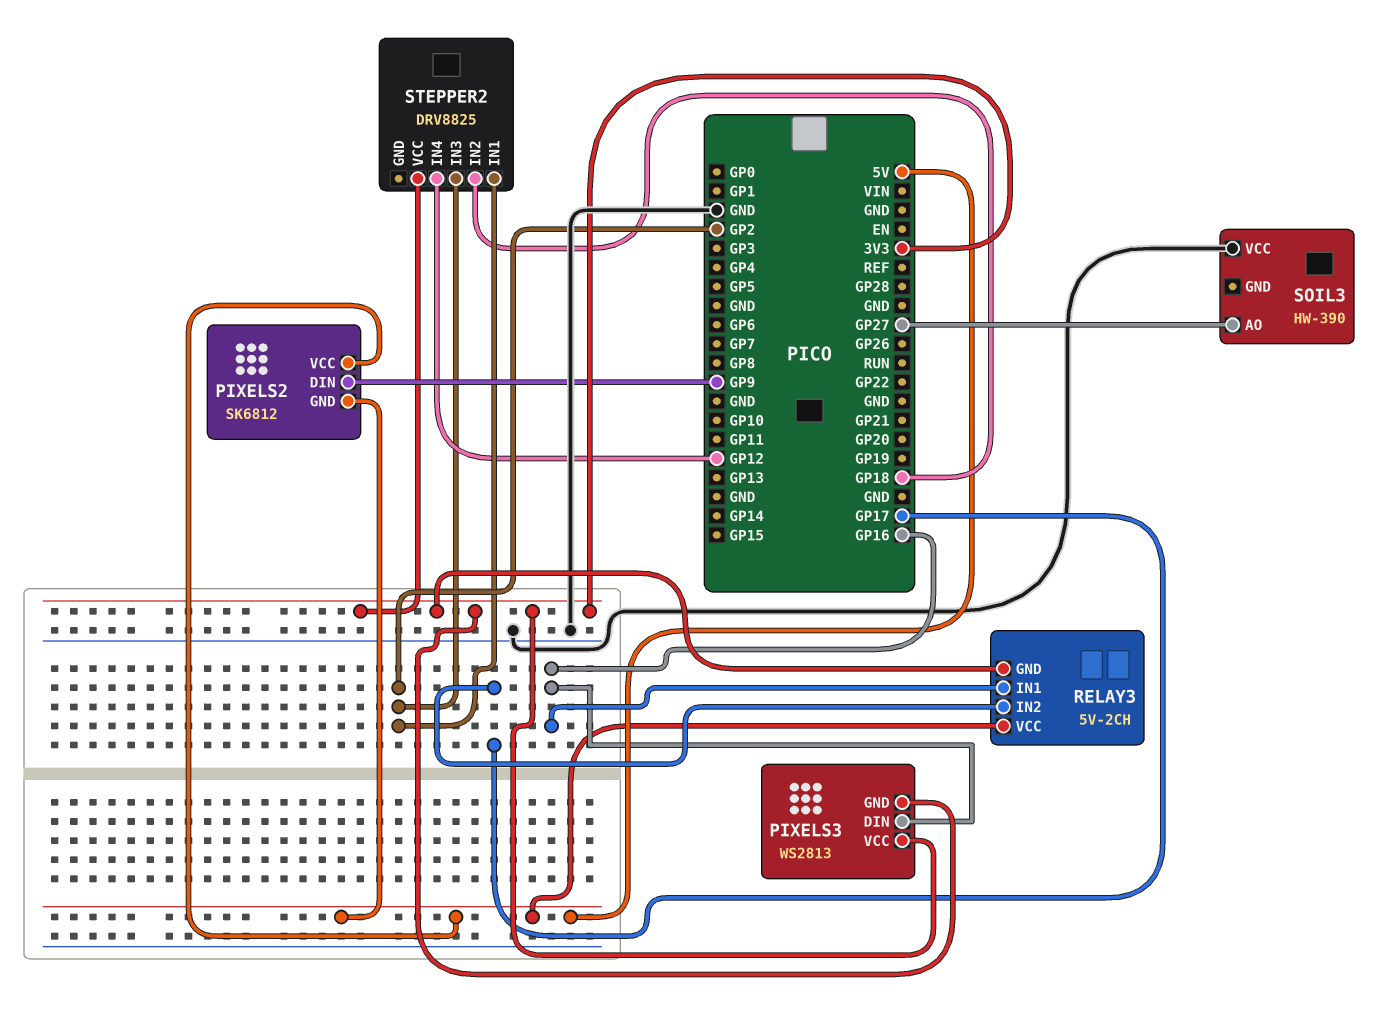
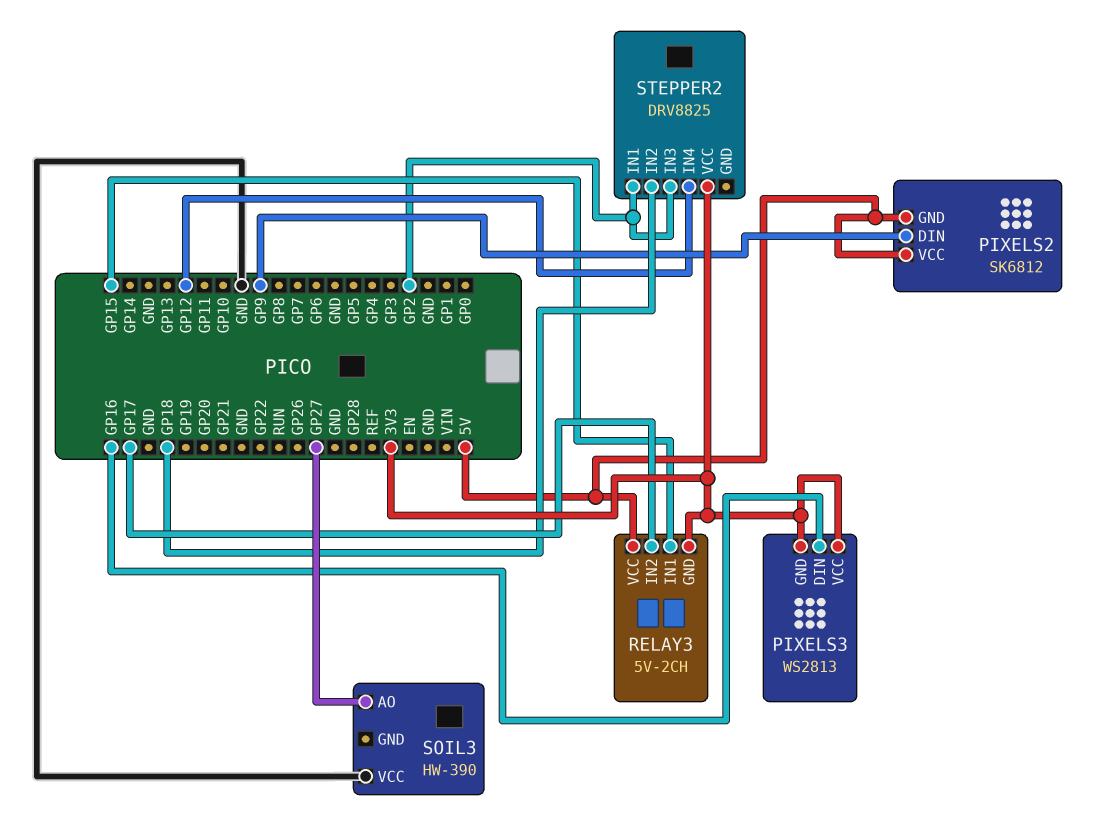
RELAY3 pin IN1: GP16 -> GP15

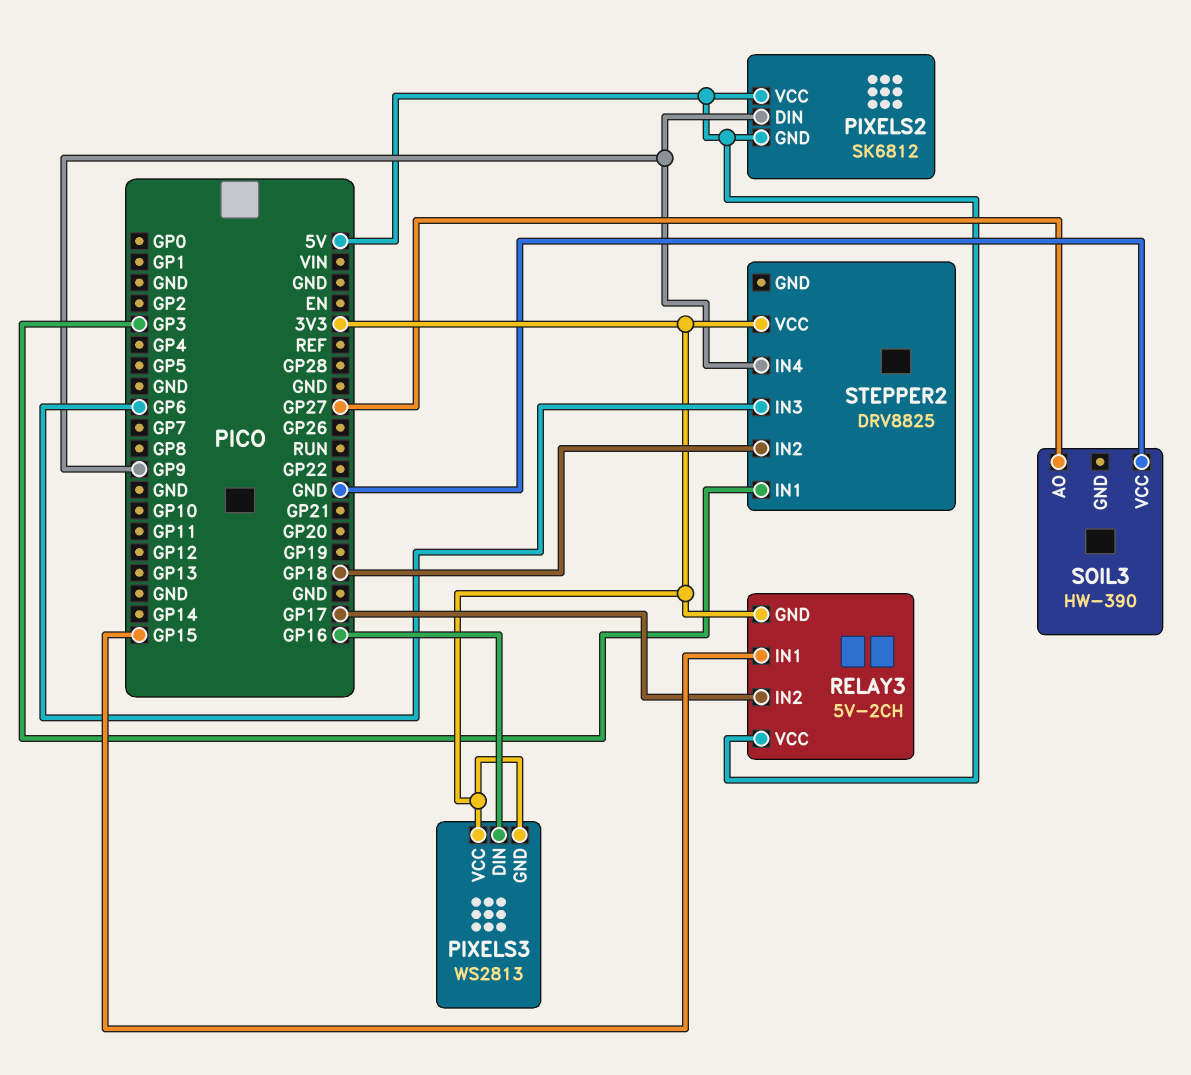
STEPPER2 pin IN1: GP2 -> GP3
STEPPER2 pin IN3: GP2 -> GP6
STEPPER2 pin IN4: GP12 -> GP9

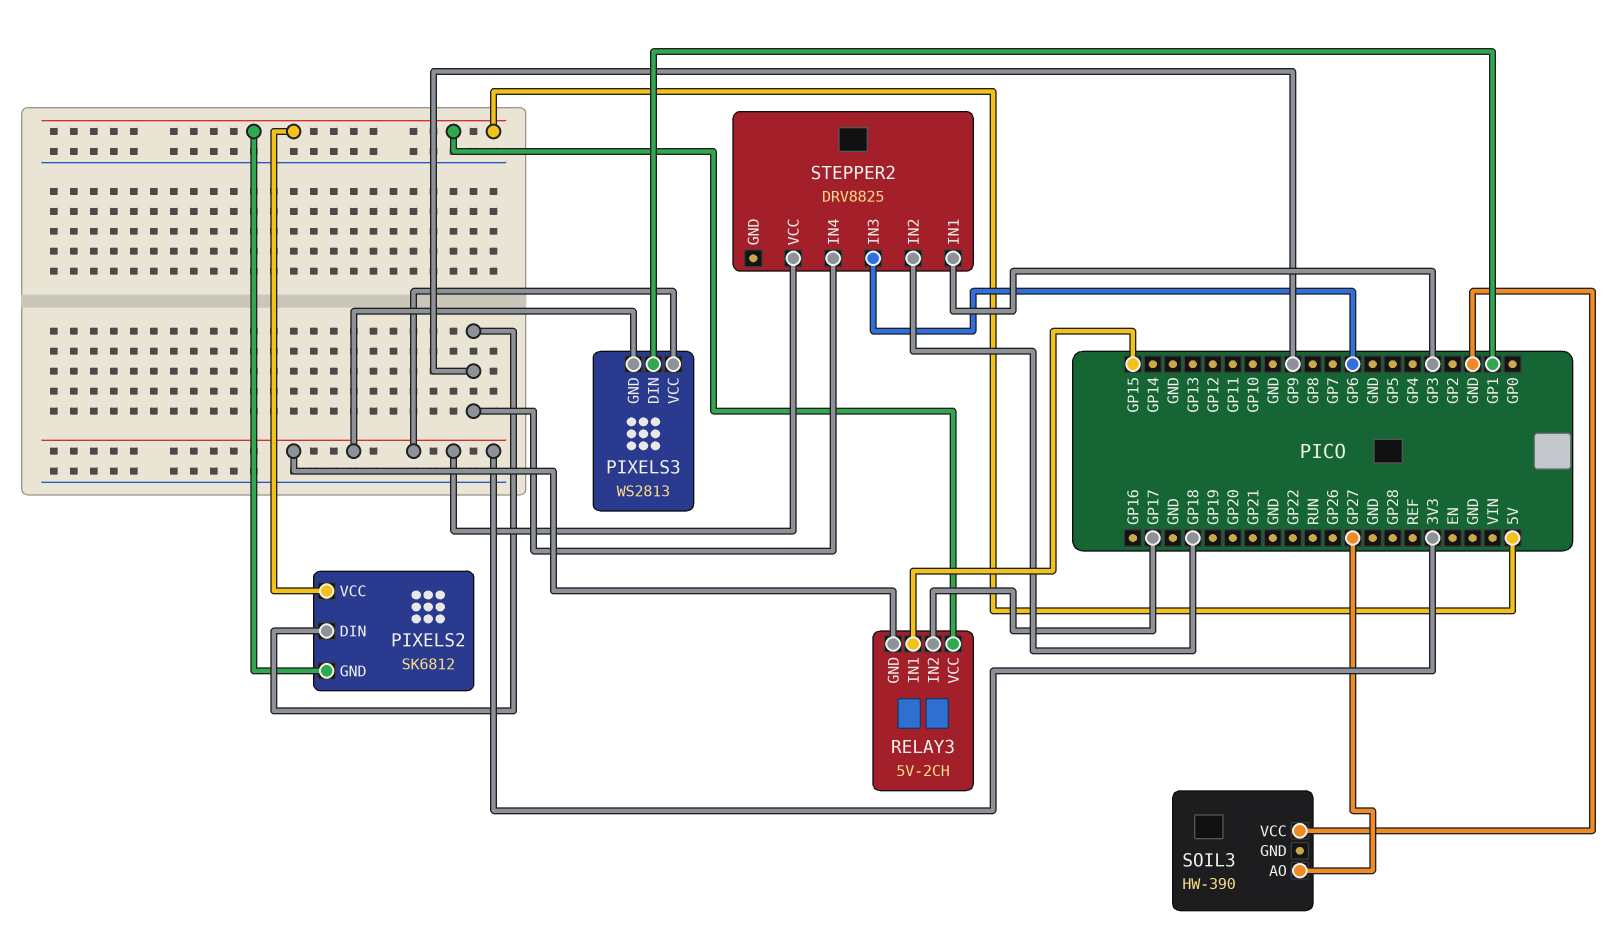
PIXELS3 pin DIN: GP16 -> GP1

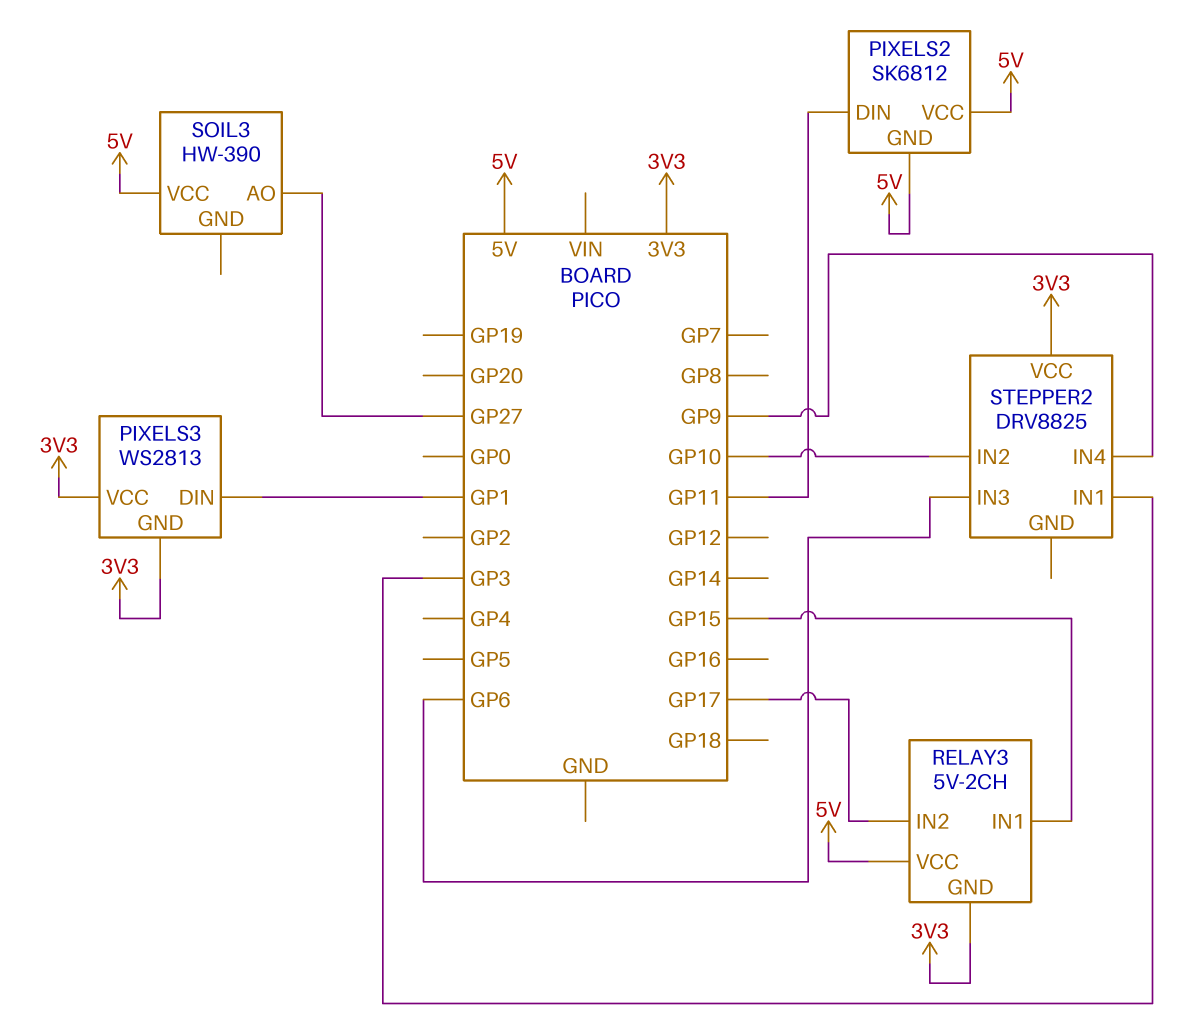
PIXELS2 pin DIN: GP9 -> GP11
SOIL3 pin VCC: GND -> 5V
STEPPER2 pin IN2: GP18 -> GP10

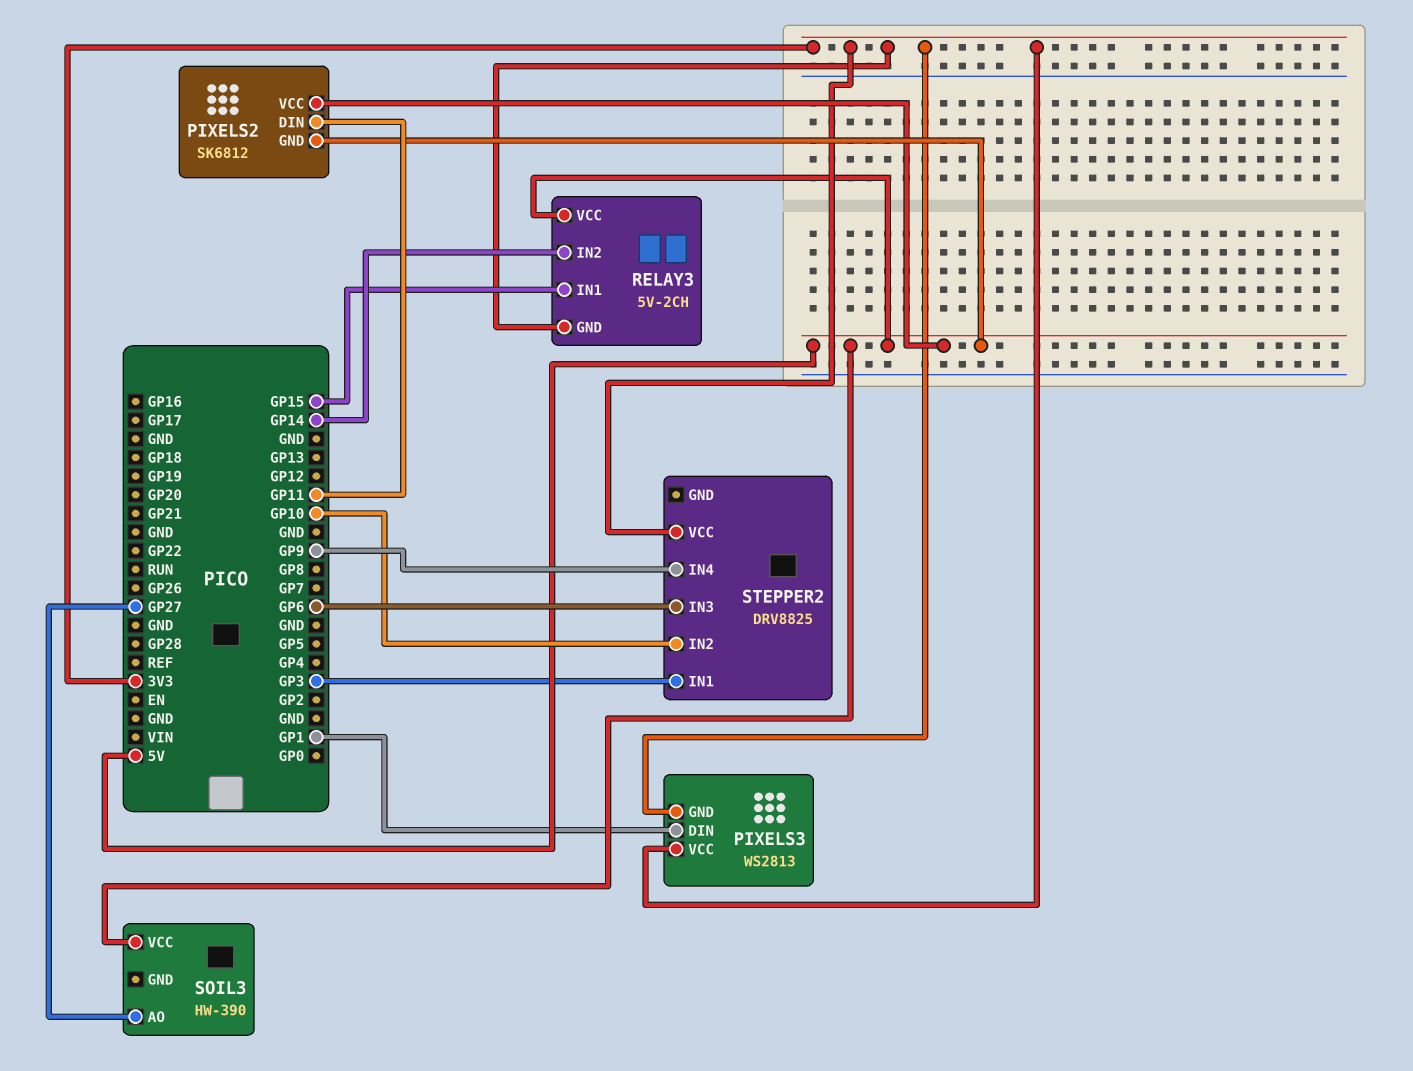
RELAY3 pin IN2: GP17 -> GP14

